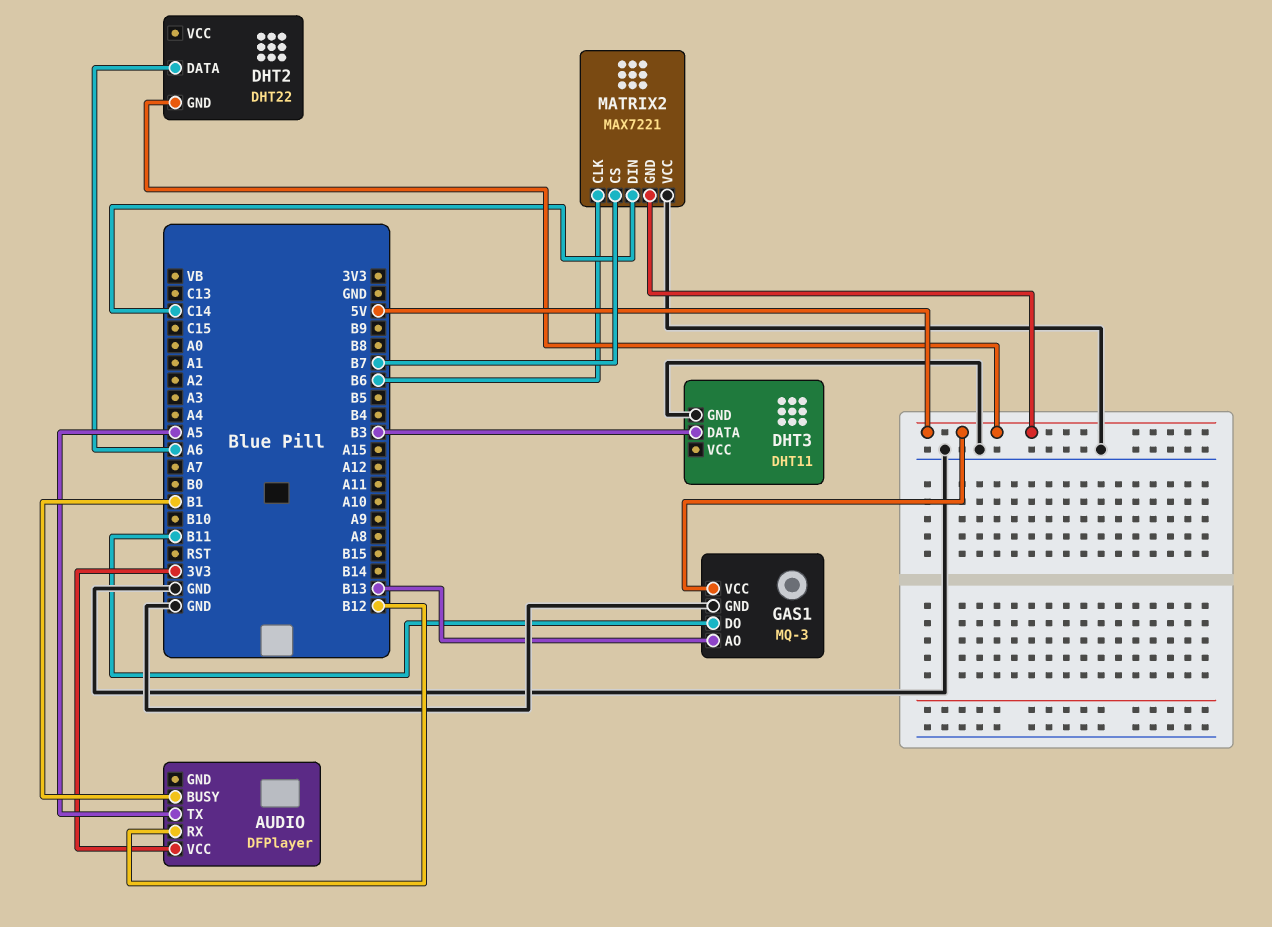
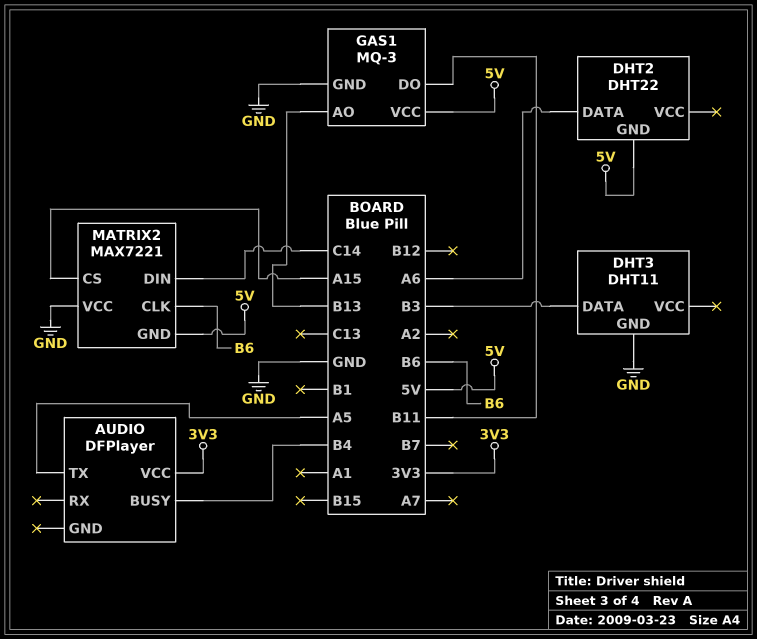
AUDIO pin BUSY: B1 -> B4
AUDIO pin RX: B12 -> none
MATRIX2 pin CS: B7 -> A15

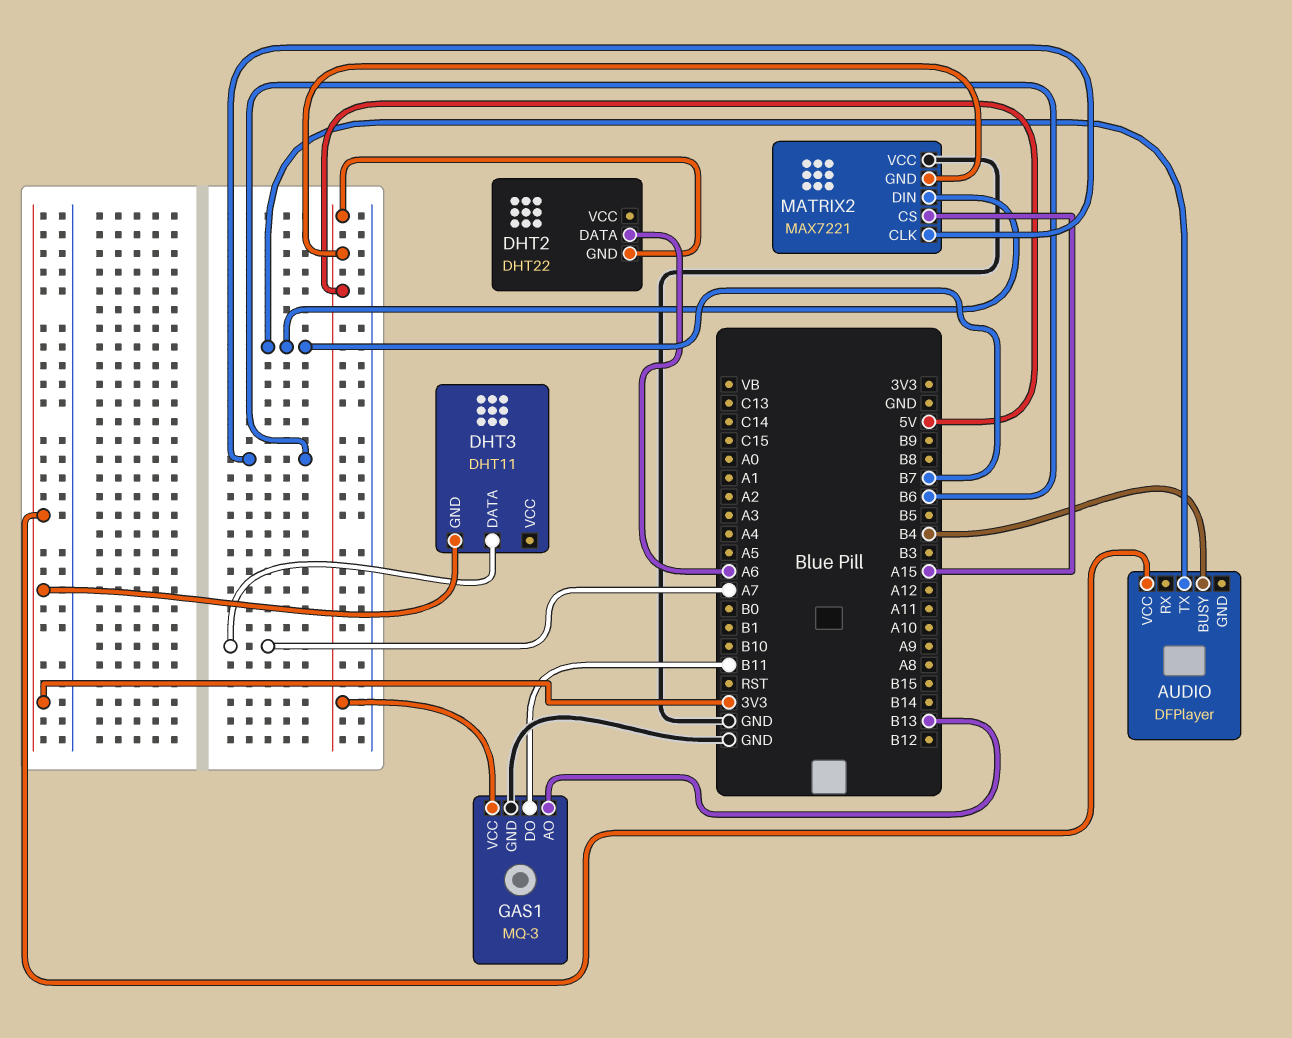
AUDIO pin TX: A5 -> B7
DHT3 pin DATA: B3 -> A7
DHT3 pin GND: GND -> 3V3
MATRIX2 pin DIN: C14 -> B7

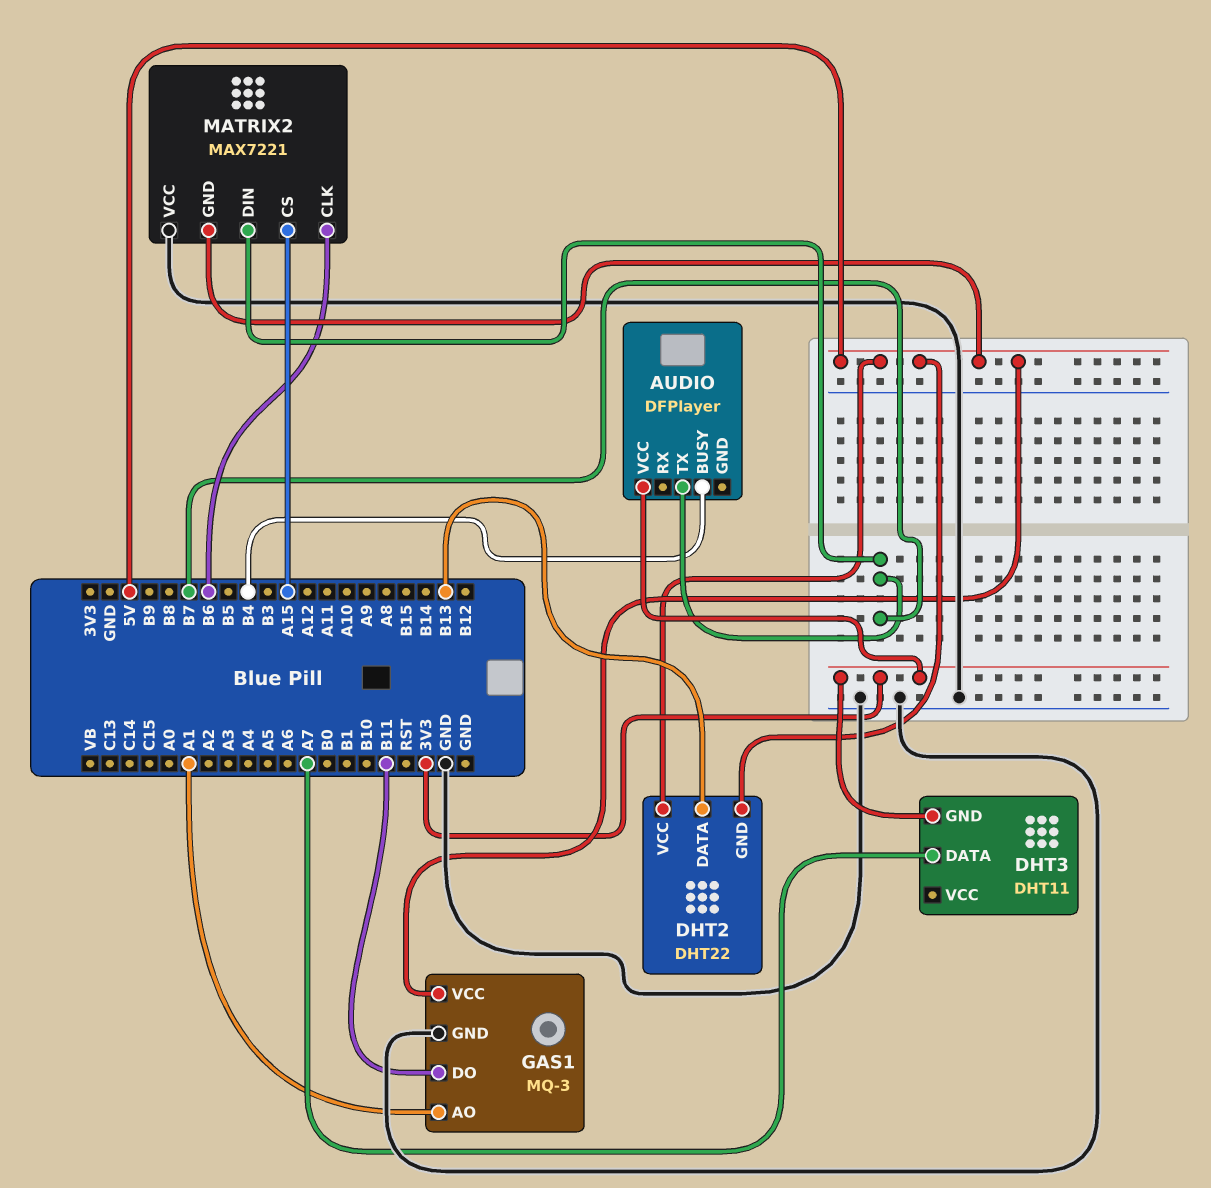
DHT2 pin DATA: A6 -> B13
DHT2 pin VCC: none -> 5V
GAS1 pin AO: B13 -> A1

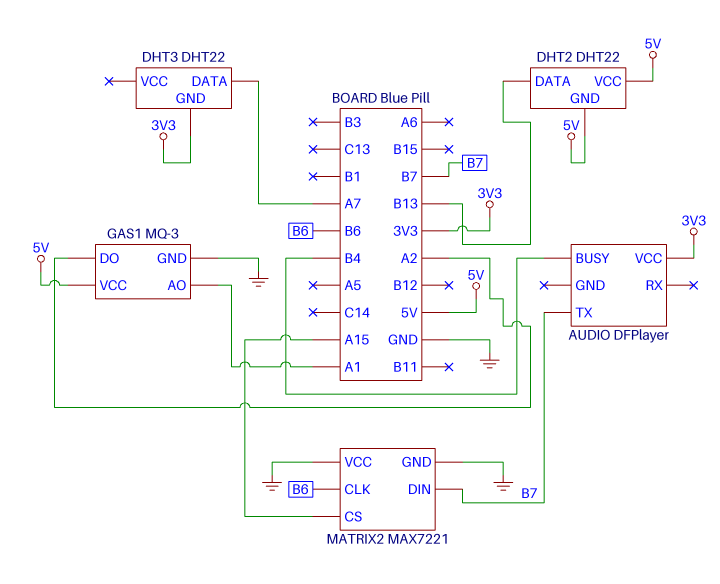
DHT3: DHT11 -> DHT22
GAS1 pin DO: B11 -> A2
MATRIX2 pin GND: 5V -> GND

